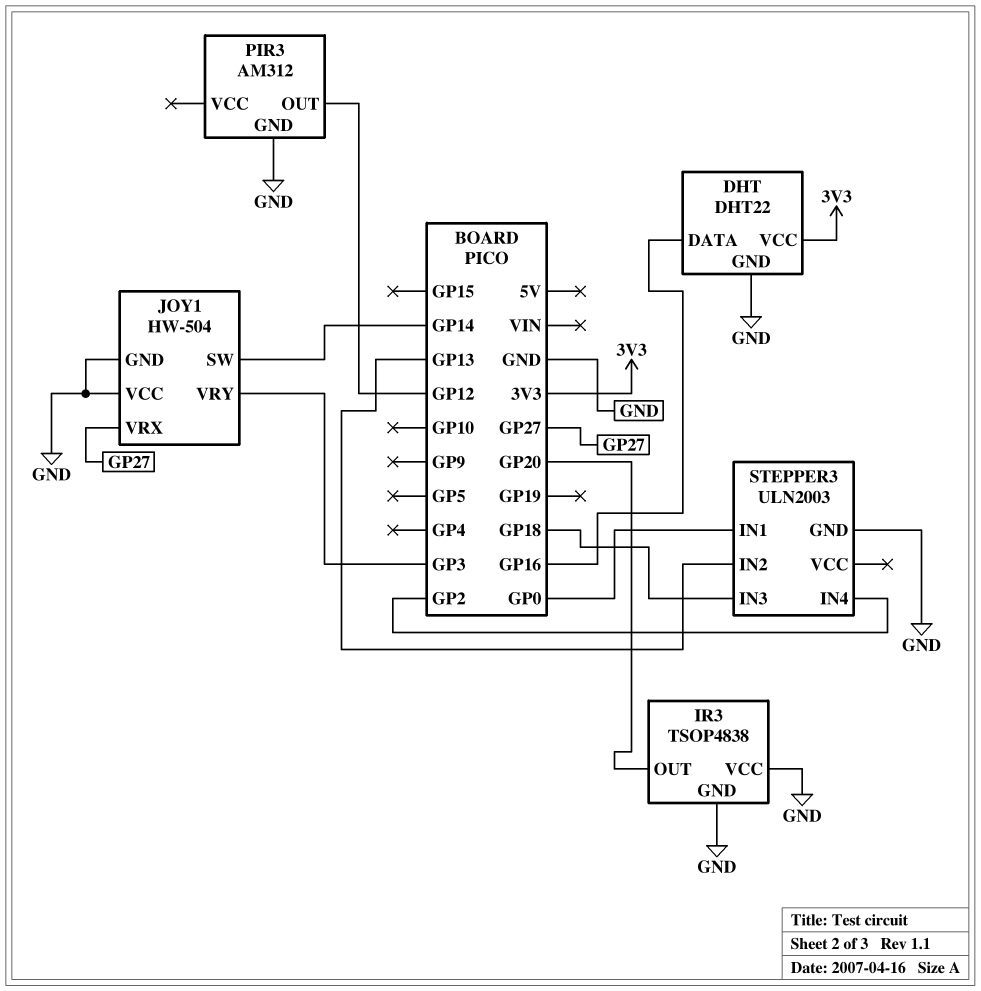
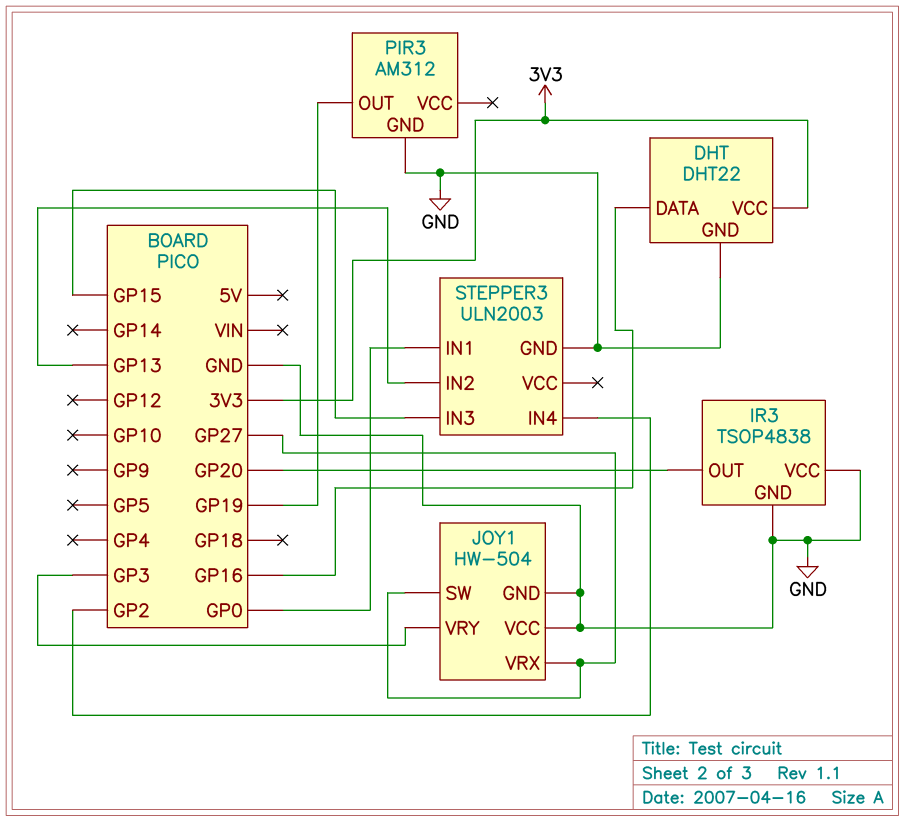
JOY1 pin SW: GP14 -> GP27
PIR3 pin OUT: GP12 -> GP19
STEPPER3 pin IN3: GP18 -> GP15

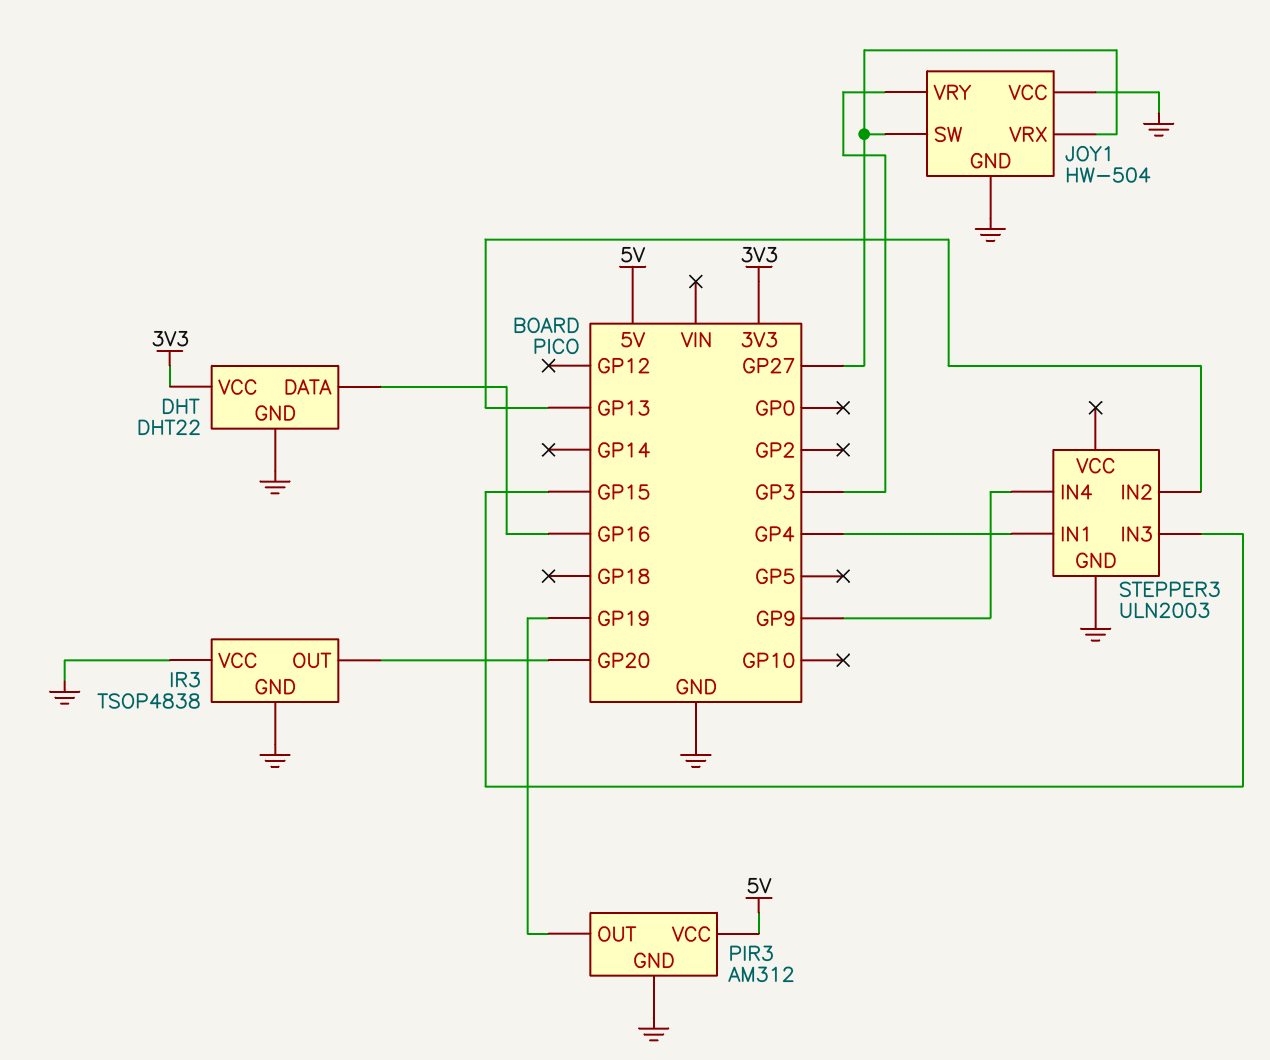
PIR3 pin VCC: none -> 5V
STEPPER3 pin IN1: GP0 -> GP4
STEPPER3 pin IN4: GP2 -> GP9

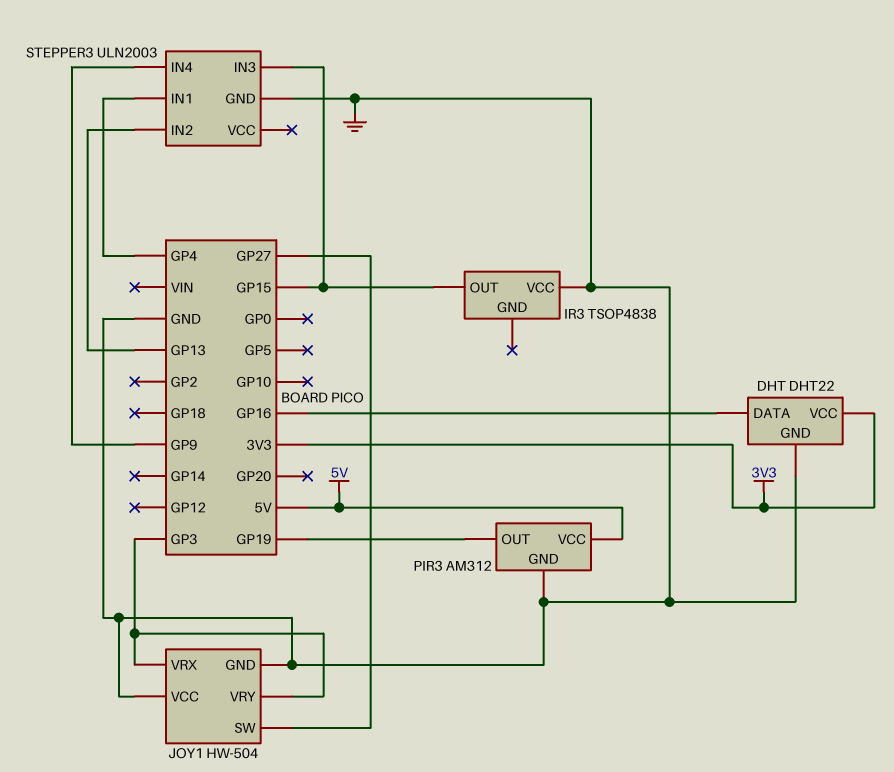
IR3 pin GND: GND -> none
IR3 pin OUT: GP20 -> GP15
JOY1 pin VRX: GP27 -> GP3

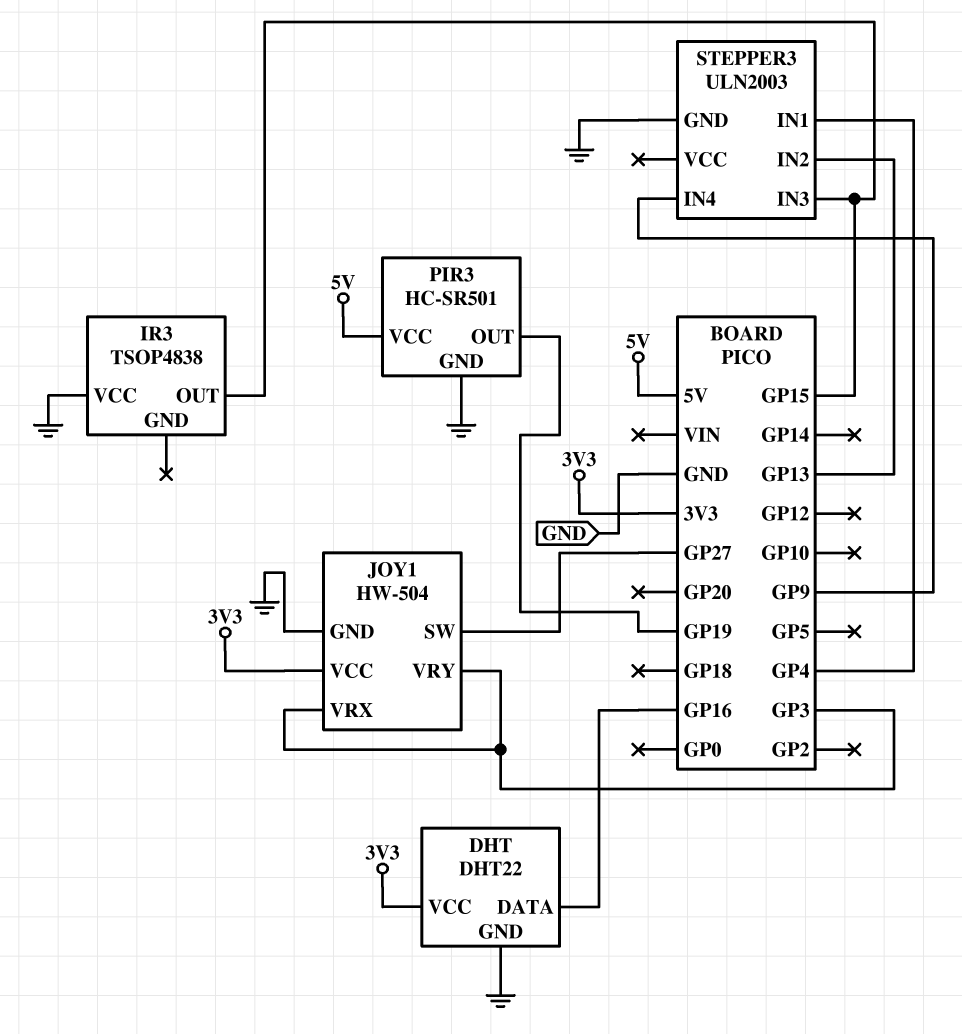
JOY1 pin VCC: GND -> 3V3
PIR3: AM312 -> HC-SR501

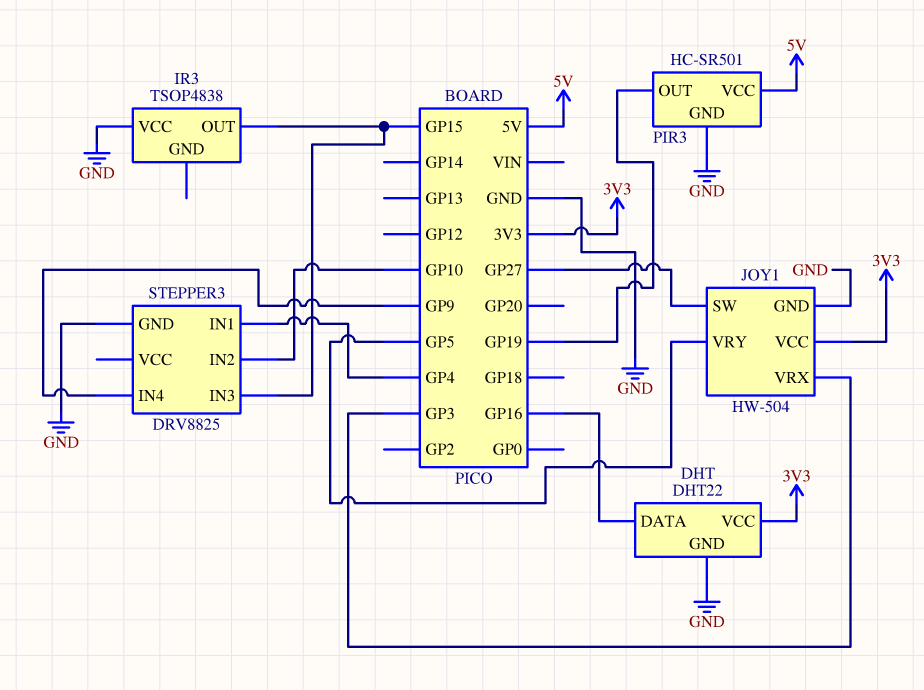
JOY1 pin VRY: GP3 -> GP5
STEPPER3: ULN2003 -> DRV8825
STEPPER3 pin IN2: GP13 -> GP10

